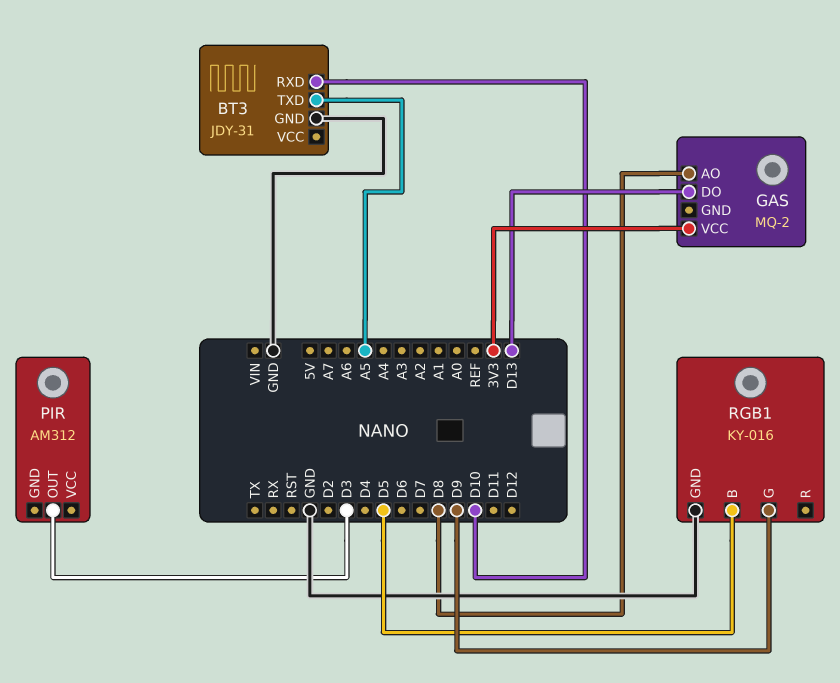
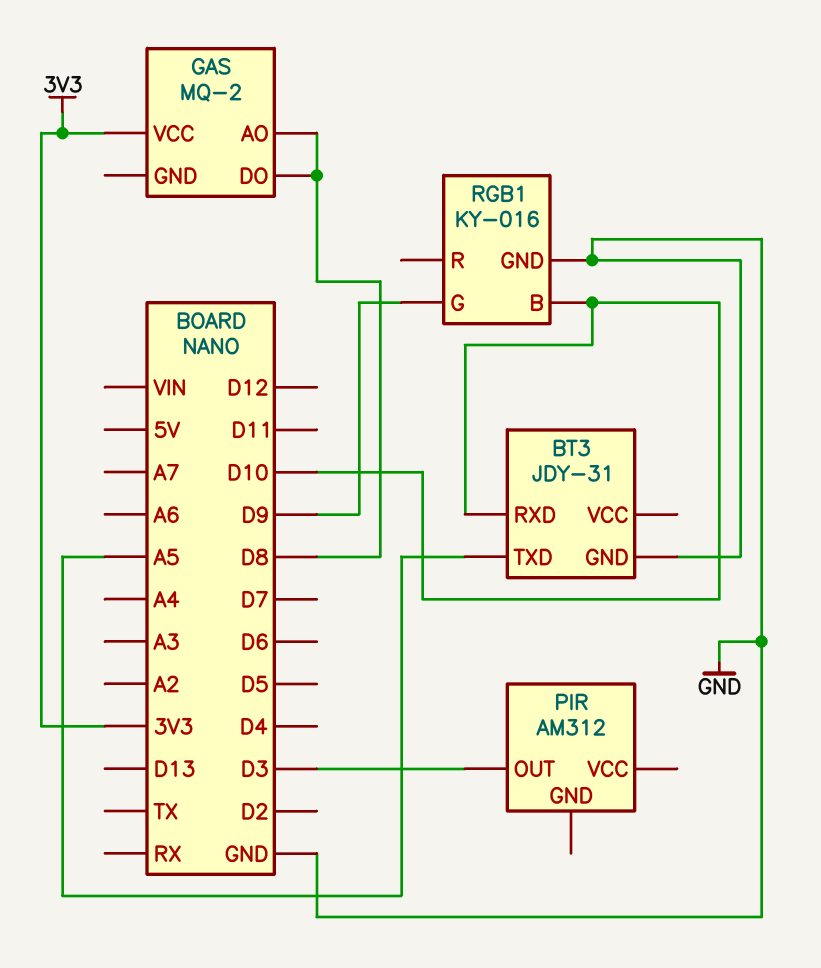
GAS pin DO: D13 -> D8
RGB1 pin B: D5 -> D10

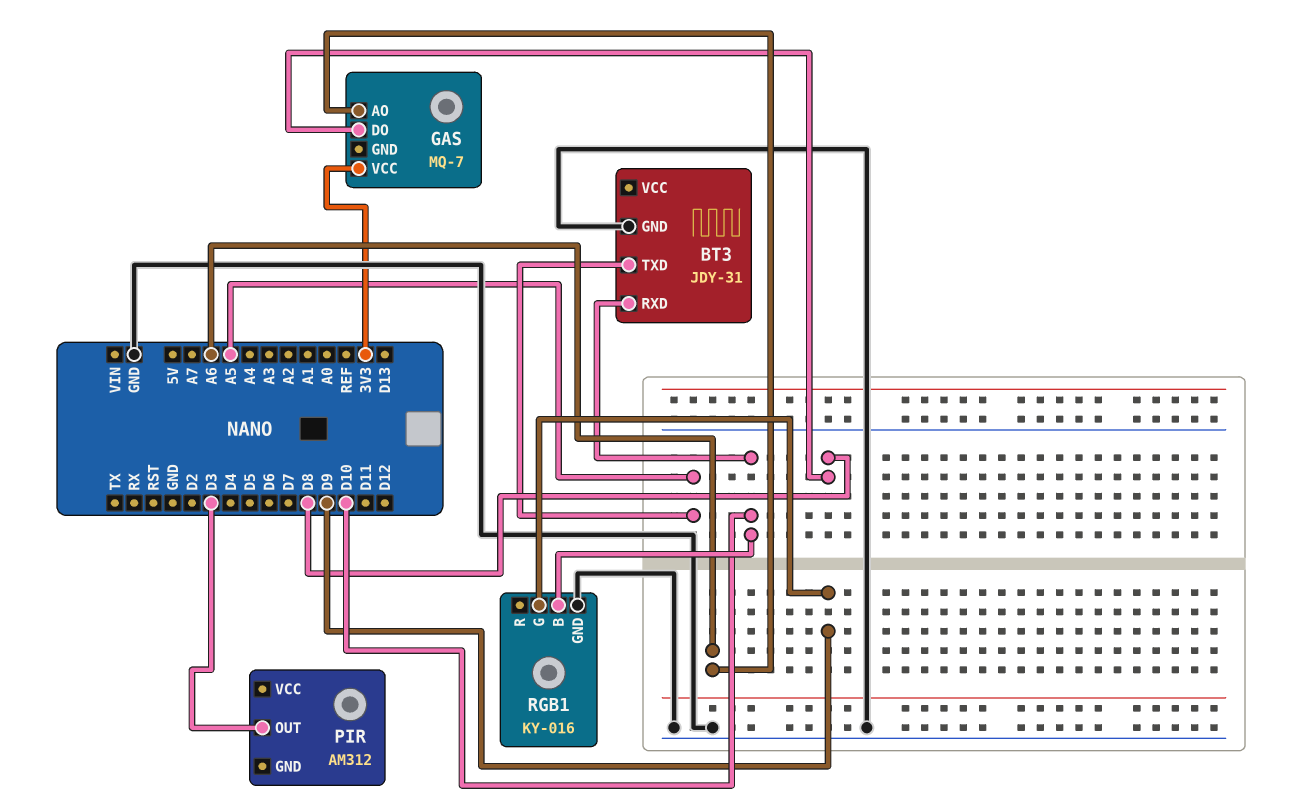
GAS: MQ-2 -> MQ-7
GAS pin AO: D8 -> A6

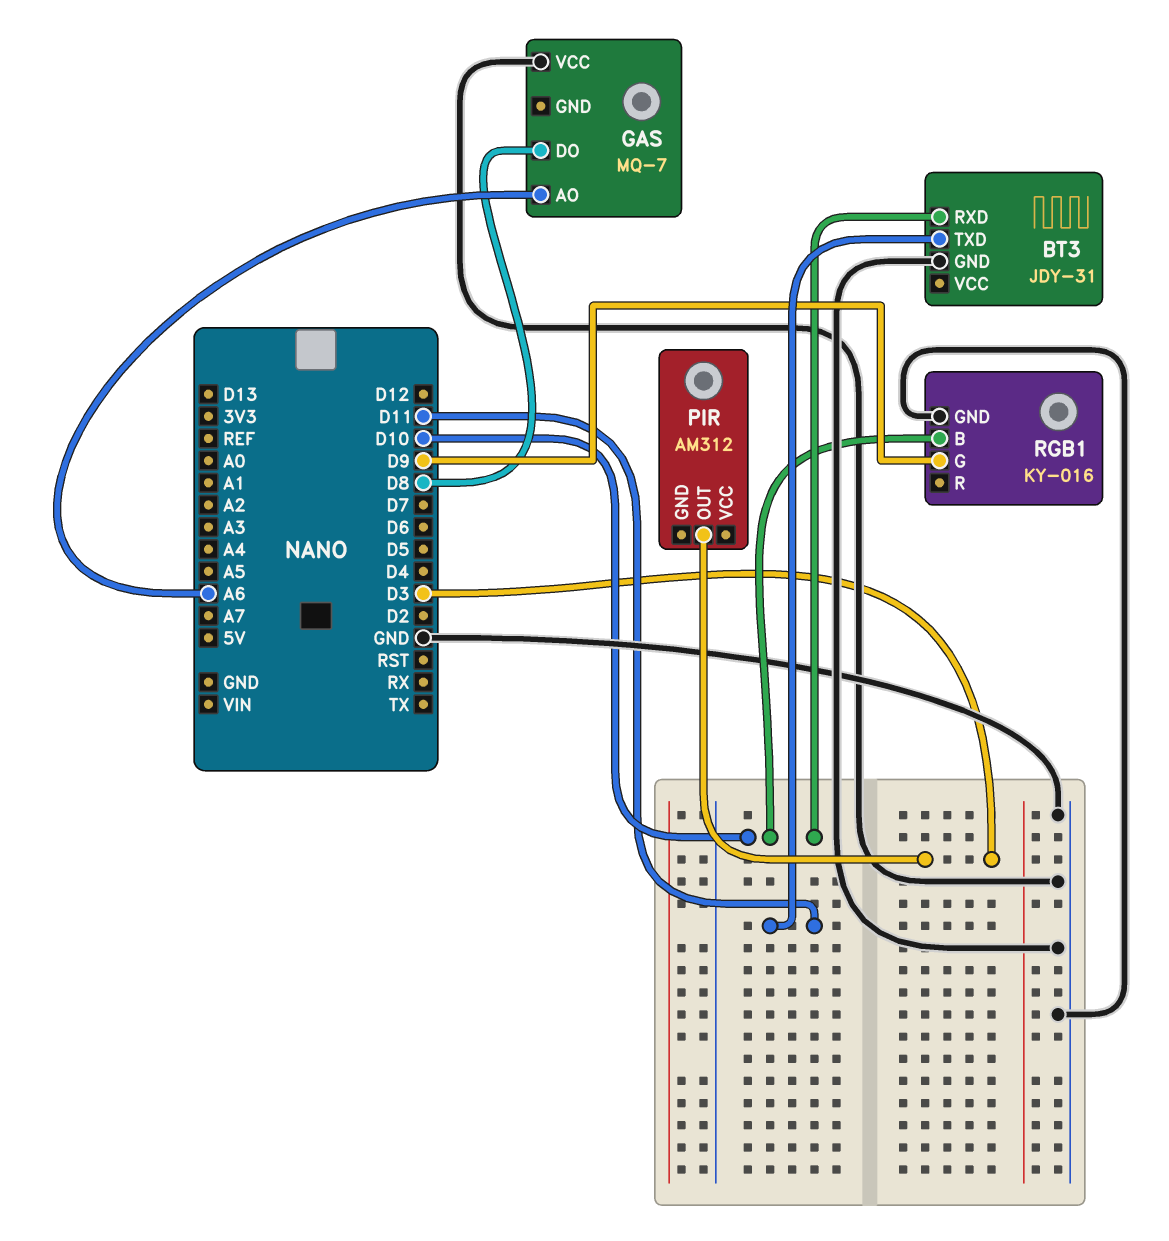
BT3 pin TXD: A5 -> D11
GAS pin VCC: 3V3 -> GND

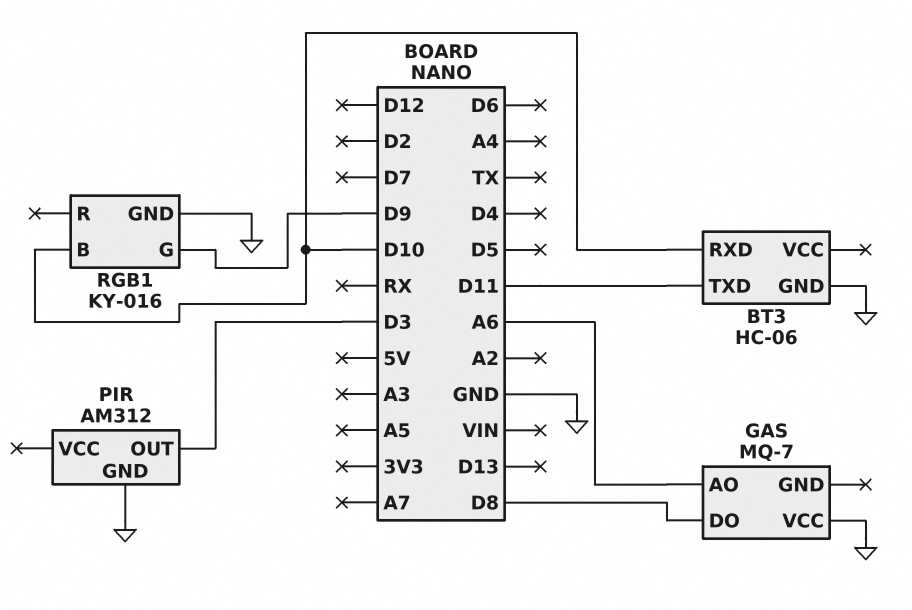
BT3: JDY-31 -> HC-06
PIR pin GND: none -> GND

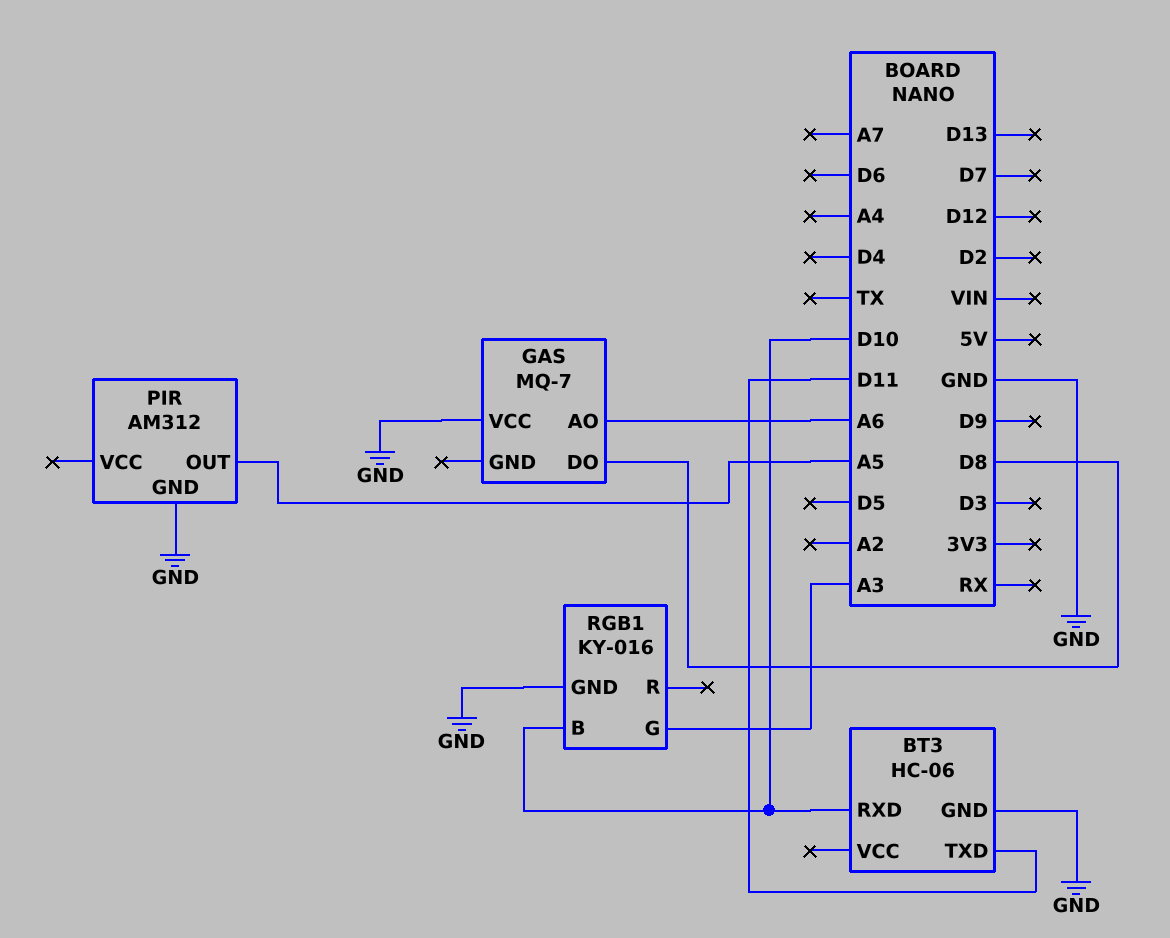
PIR pin OUT: D3 -> A5
RGB1 pin G: D9 -> A3

